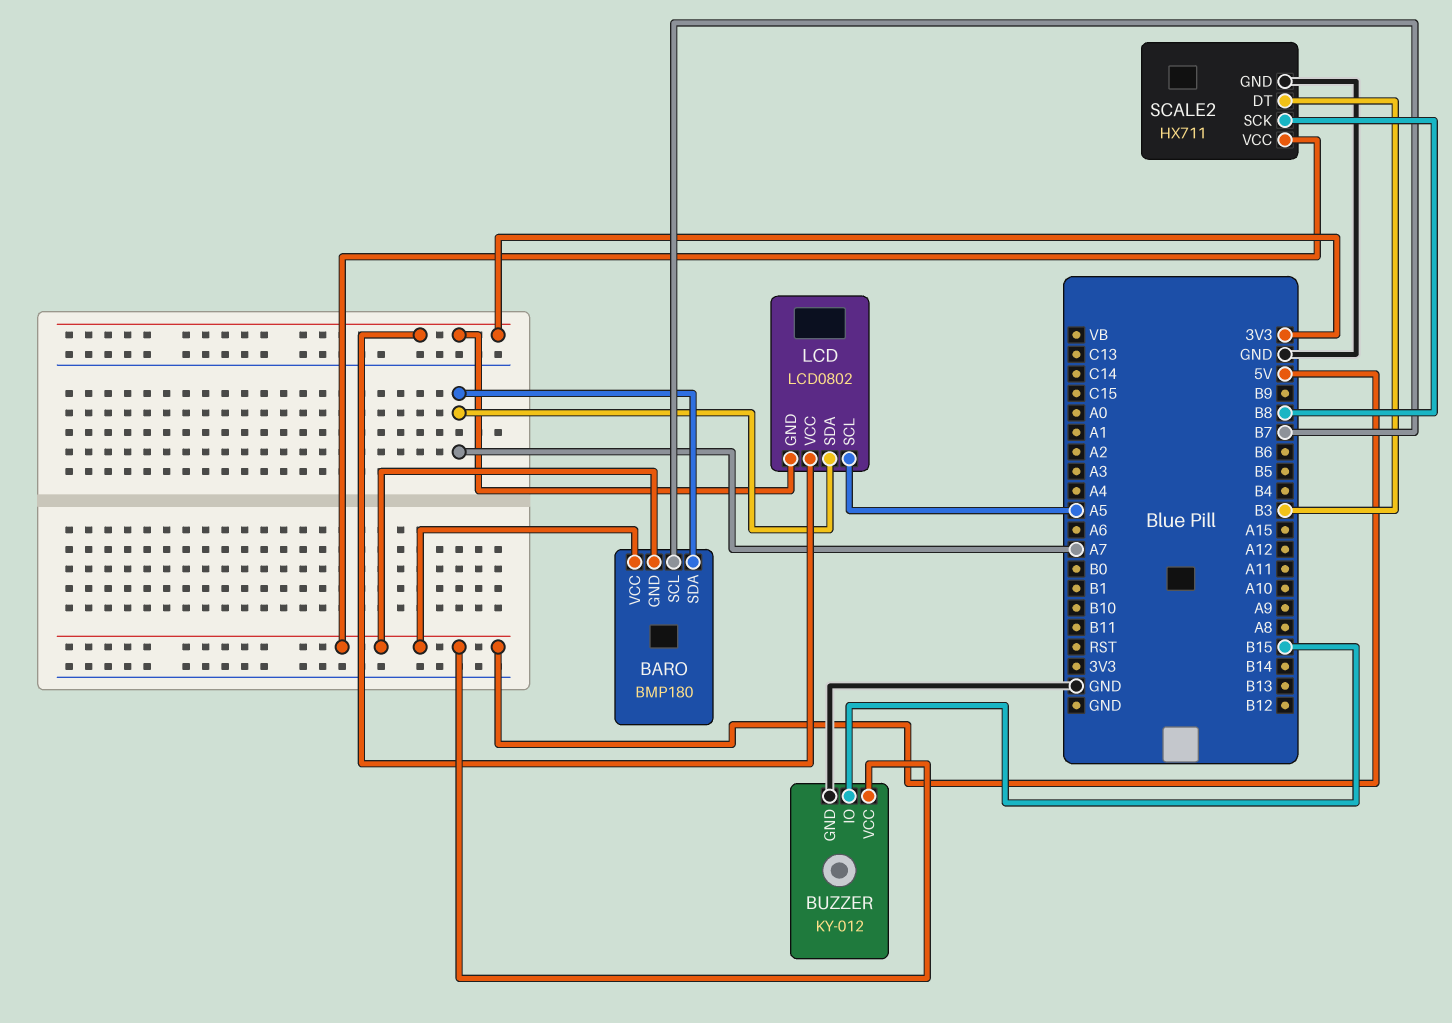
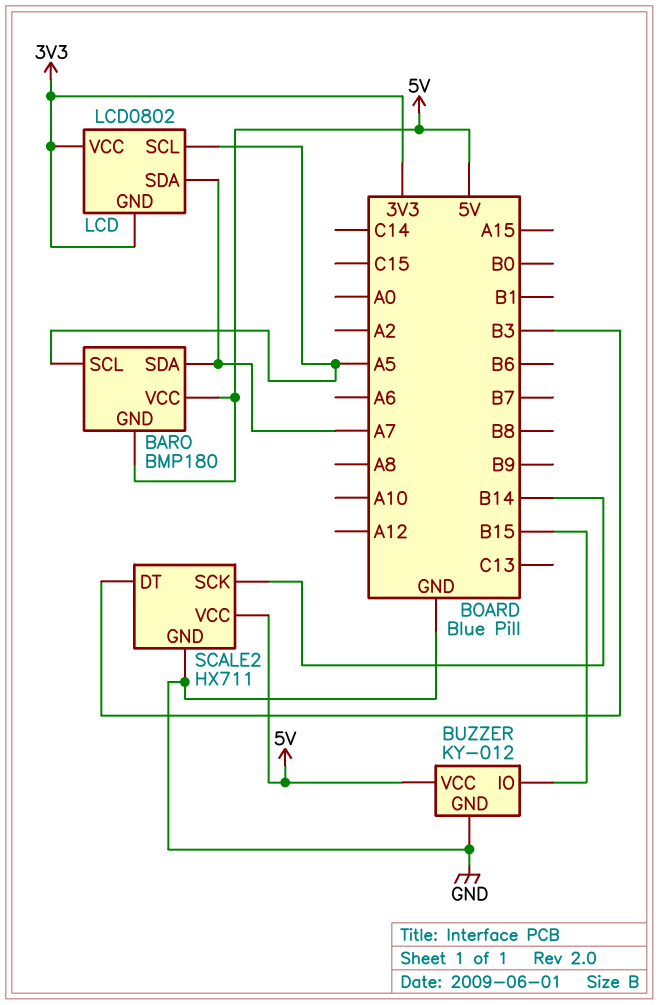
BARO pin SCL: B7 -> A5
SCALE2 pin SCK: B8 -> B14

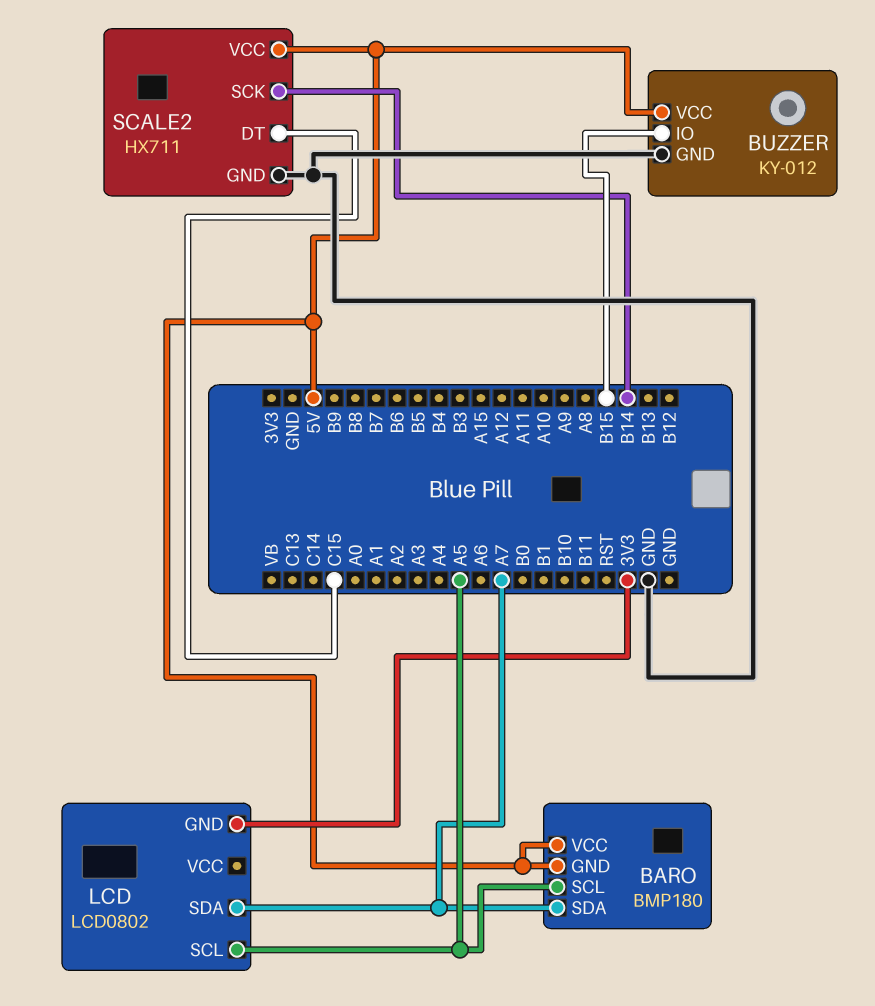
LCD pin VCC: 3V3 -> none
SCALE2 pin DT: B3 -> C15

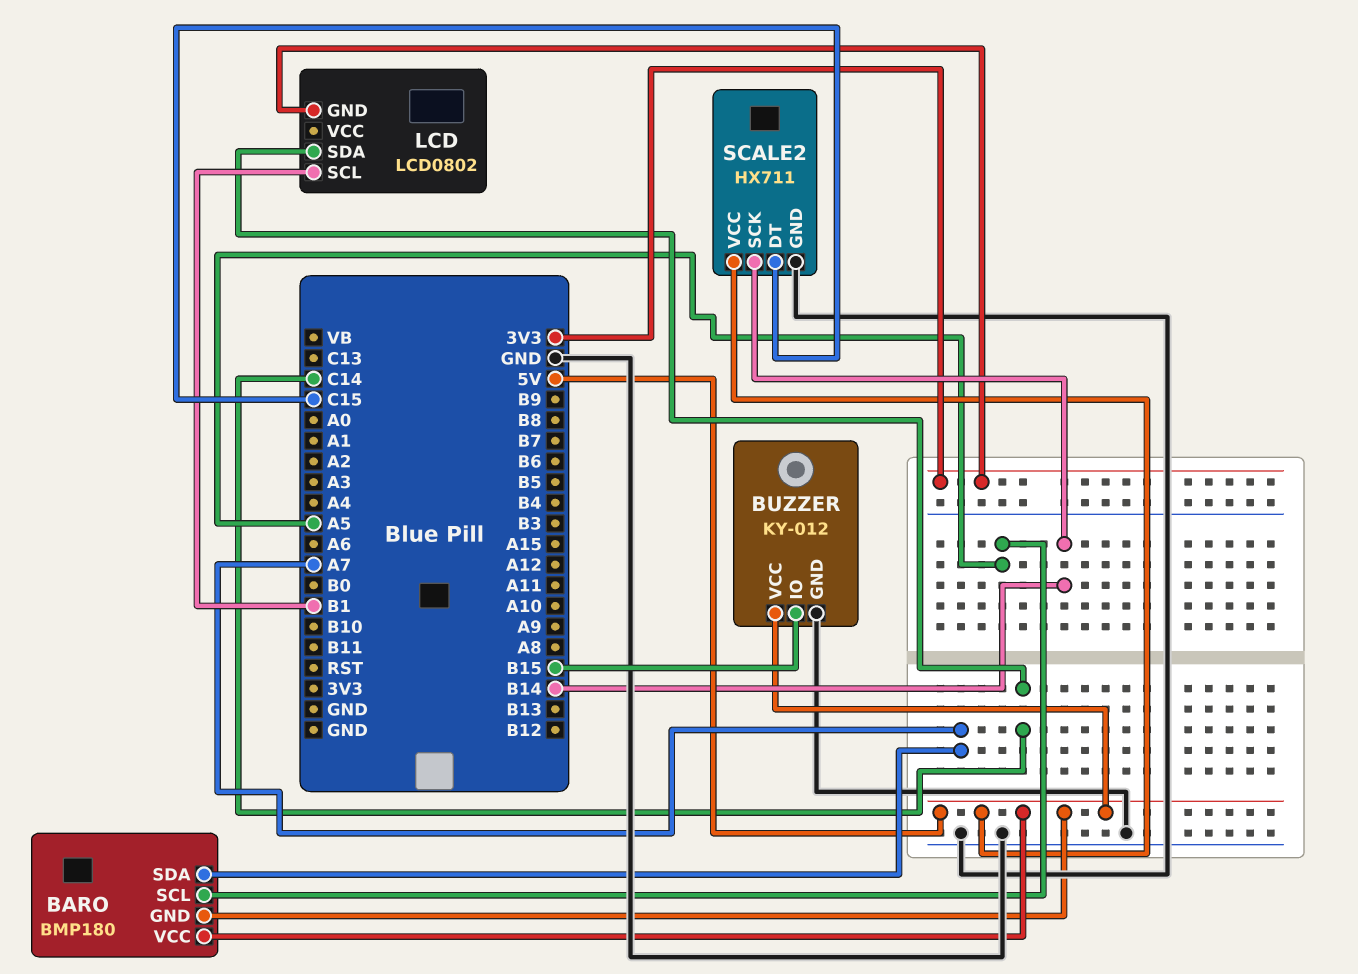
LCD pin SCL: A5 -> B1
LCD pin SDA: A7 -> C14

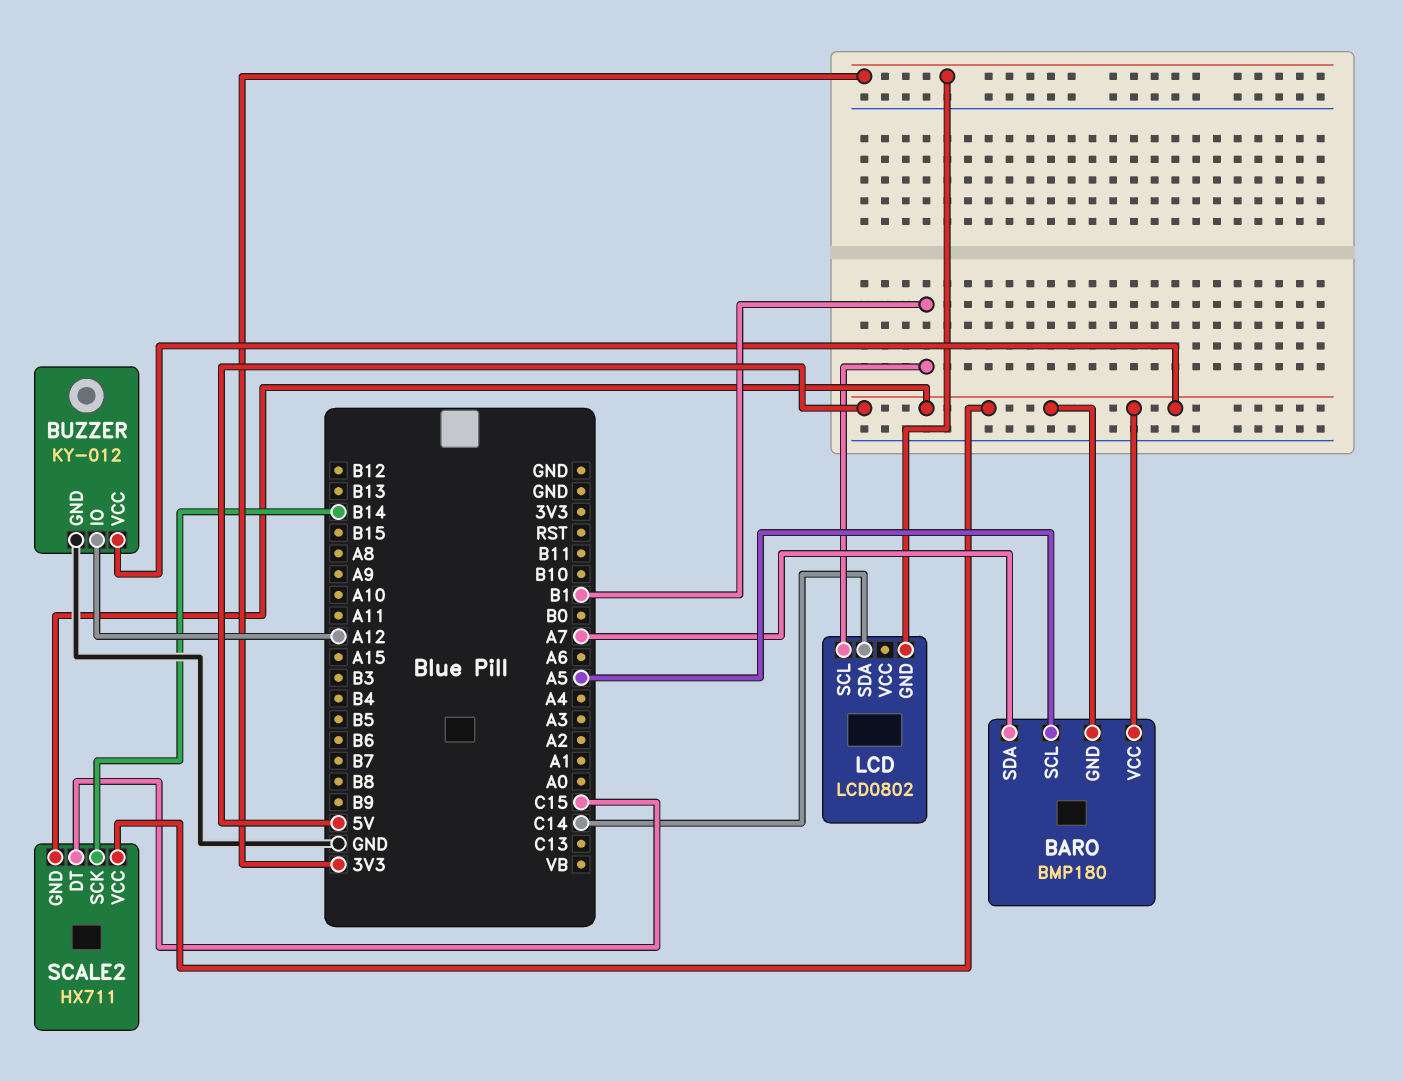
BUZZER pin IO: B15 -> A12
SCALE2 pin GND: GND -> 5V

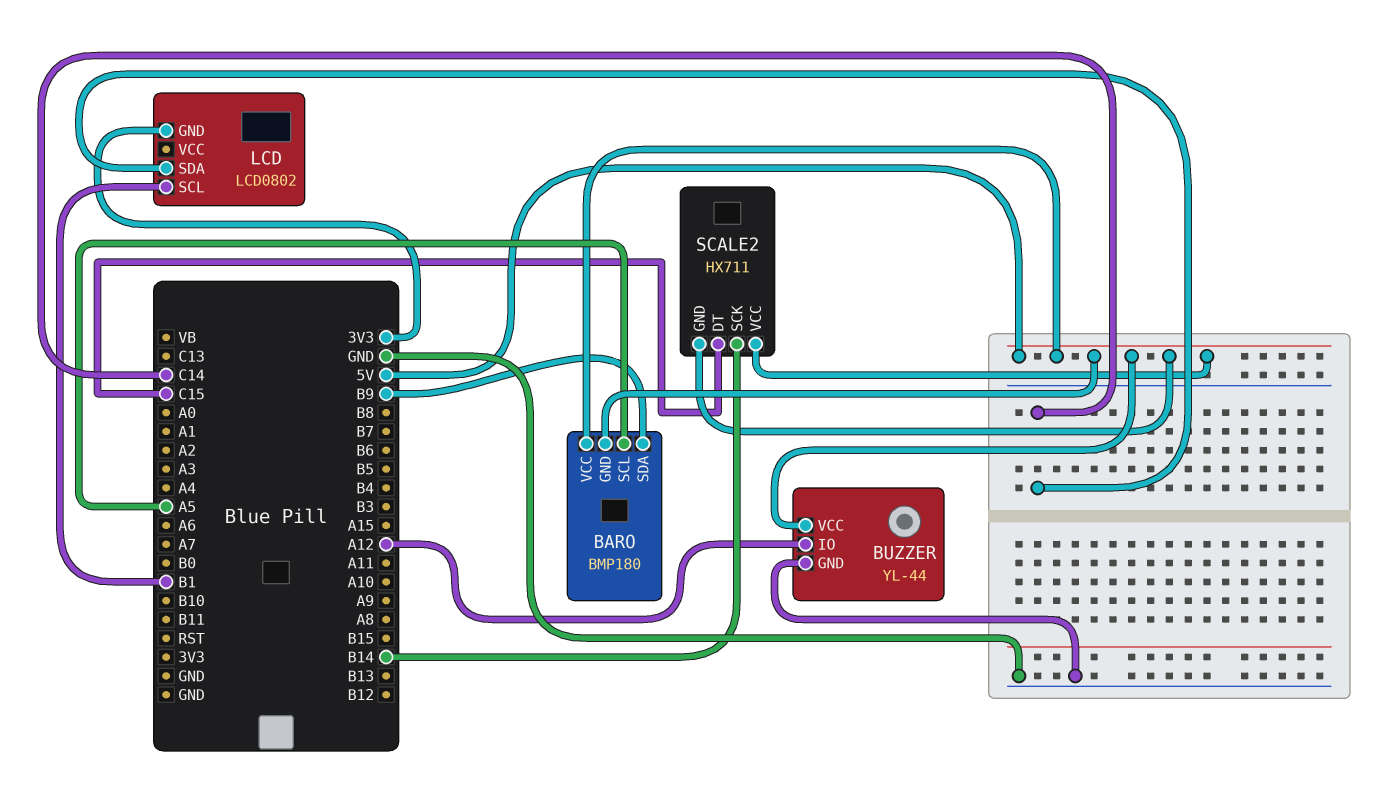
BARO pin SDA: A7 -> B9
BUZZER: KY-012 -> YL-44

